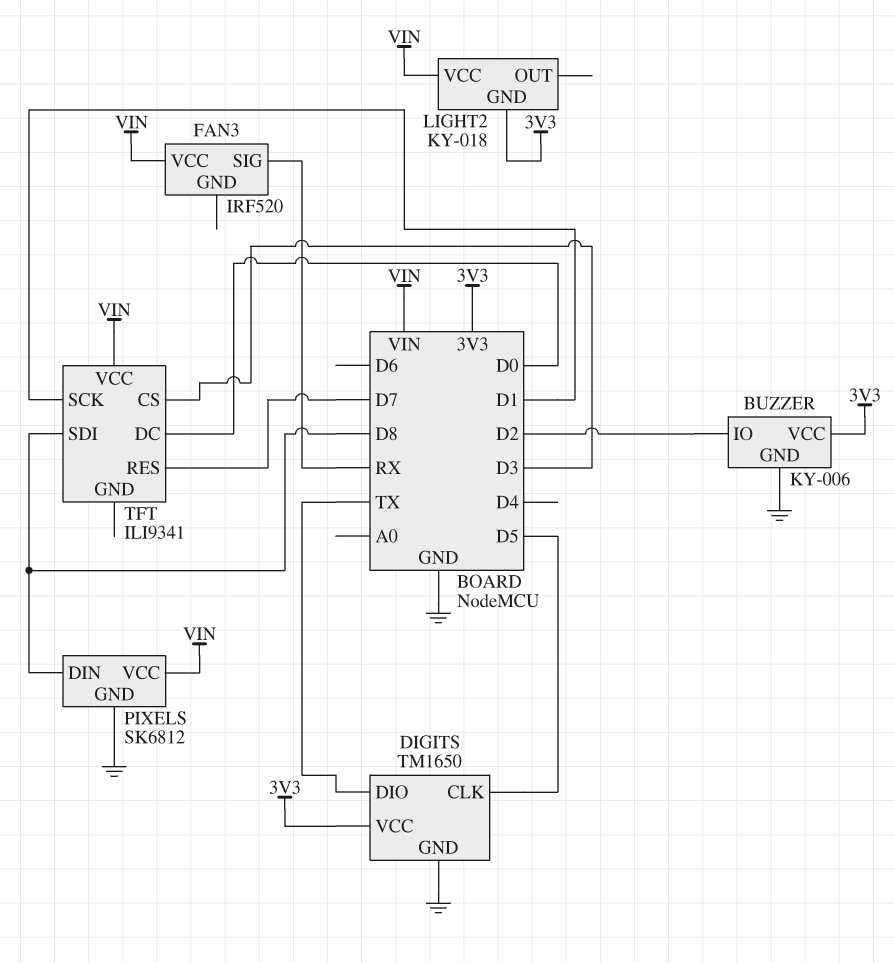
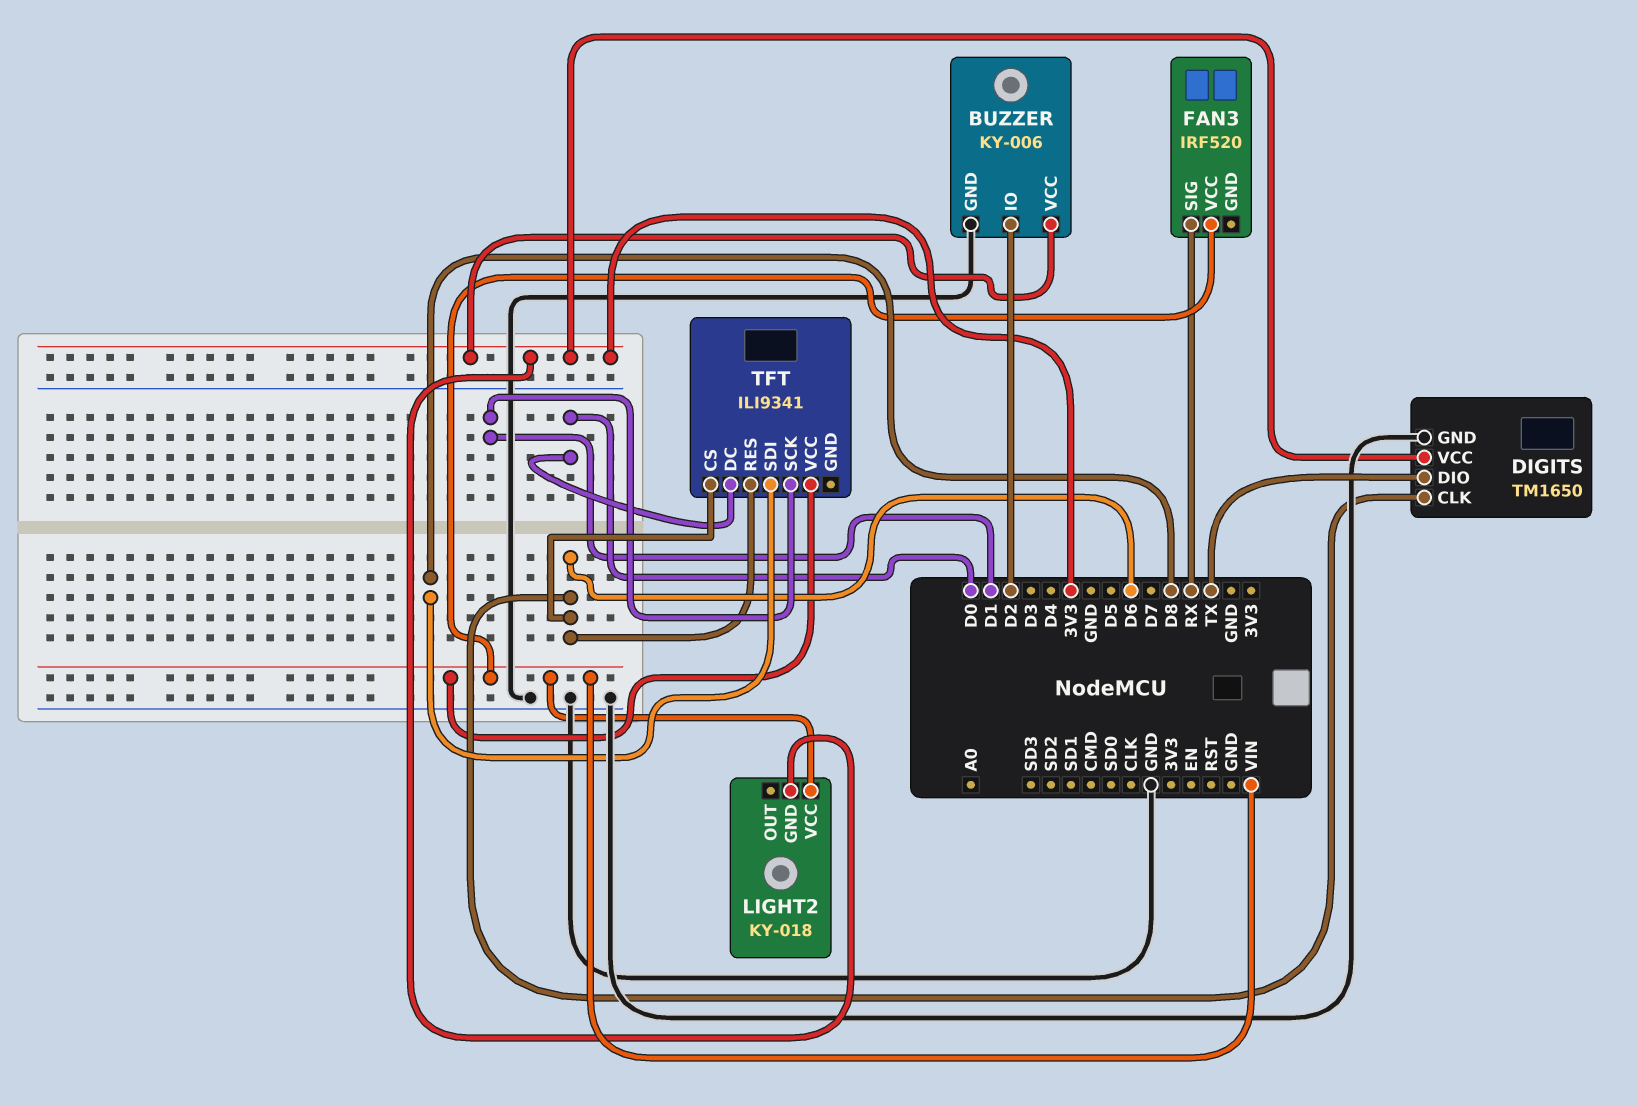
DIGITS pin CLK: D5 -> D6
PIXELS: SK6812 -> none
PIXELS pin DIN: D8 -> none
PIXELS pin GND: GND -> none
PIXELS pin VCC: VIN -> none
TFT pin CS: D3 -> D6
TFT pin RES: D7 -> D6

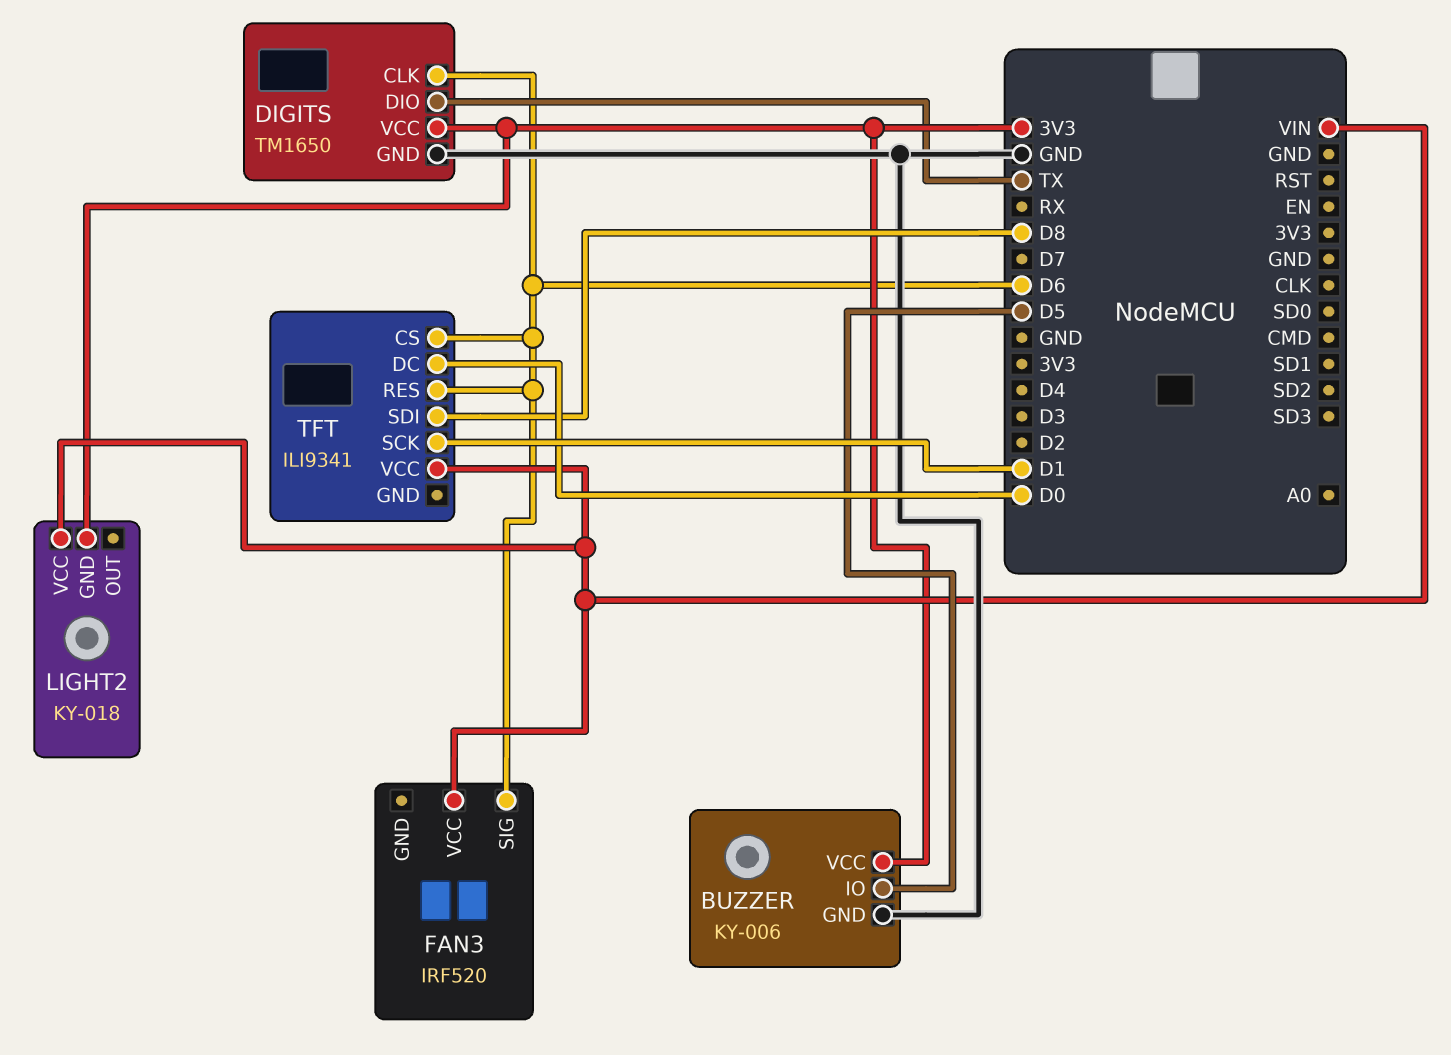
BUZZER pin IO: D2 -> D5
FAN3 pin SIG: RX -> D6

